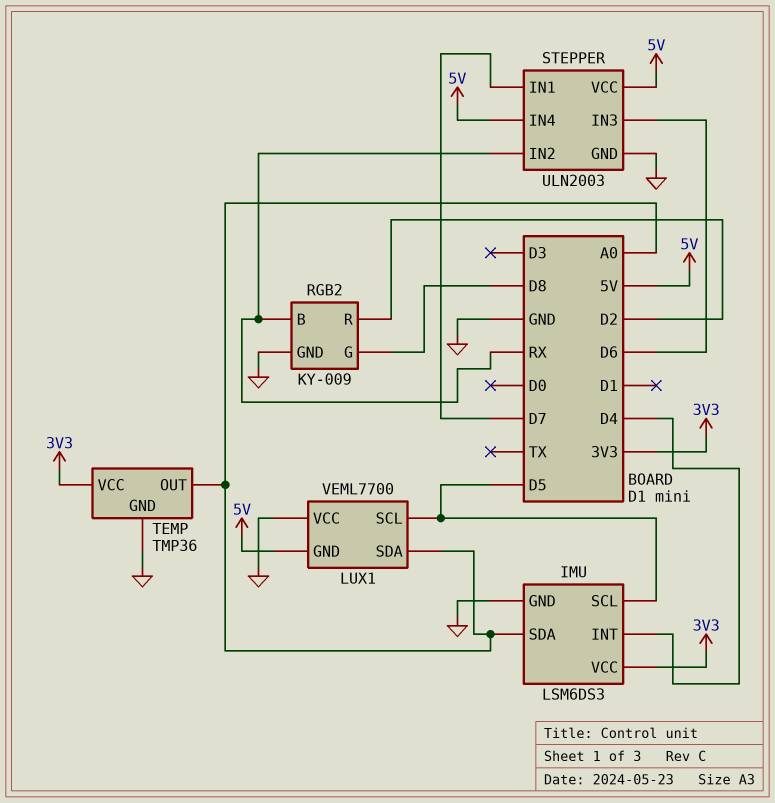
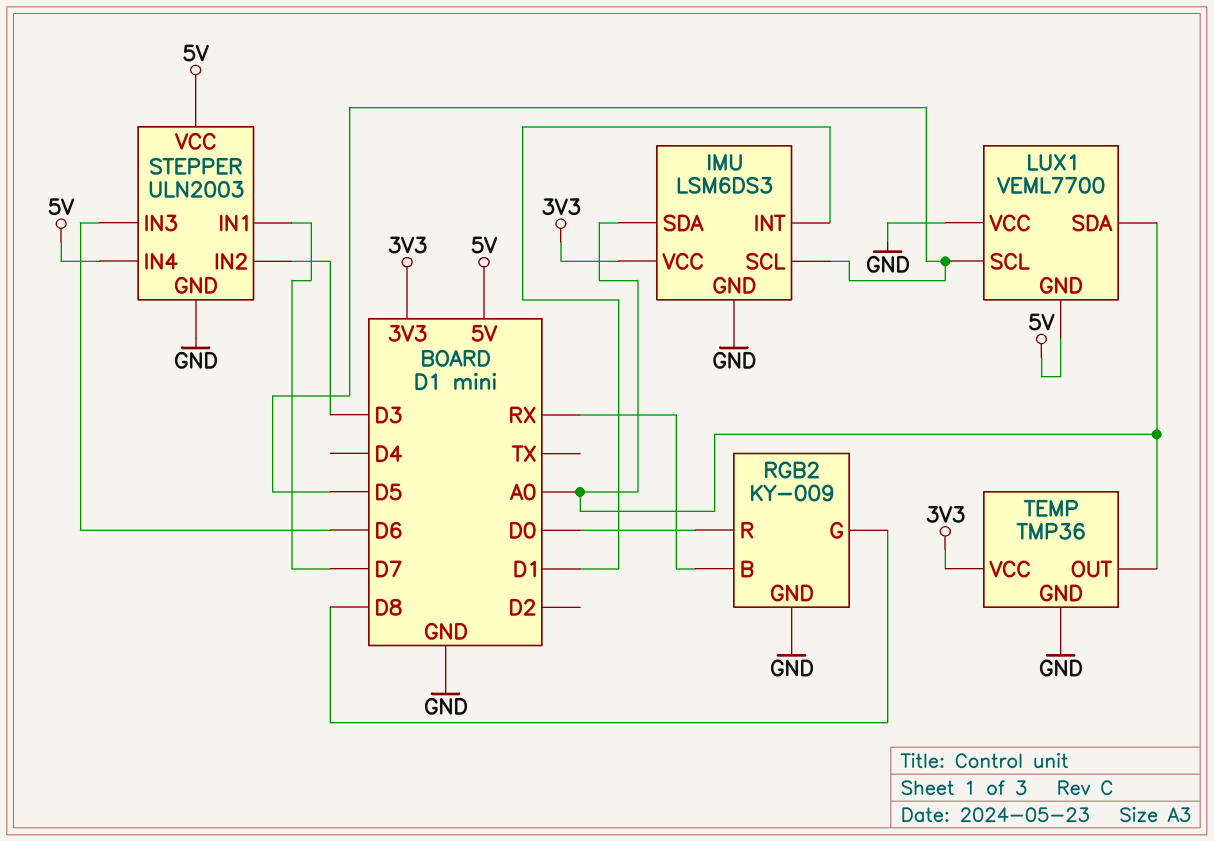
IMU pin INT: D4 -> D1
RGB2 pin R: D2 -> D0
STEPPER pin IN2: RX -> D3

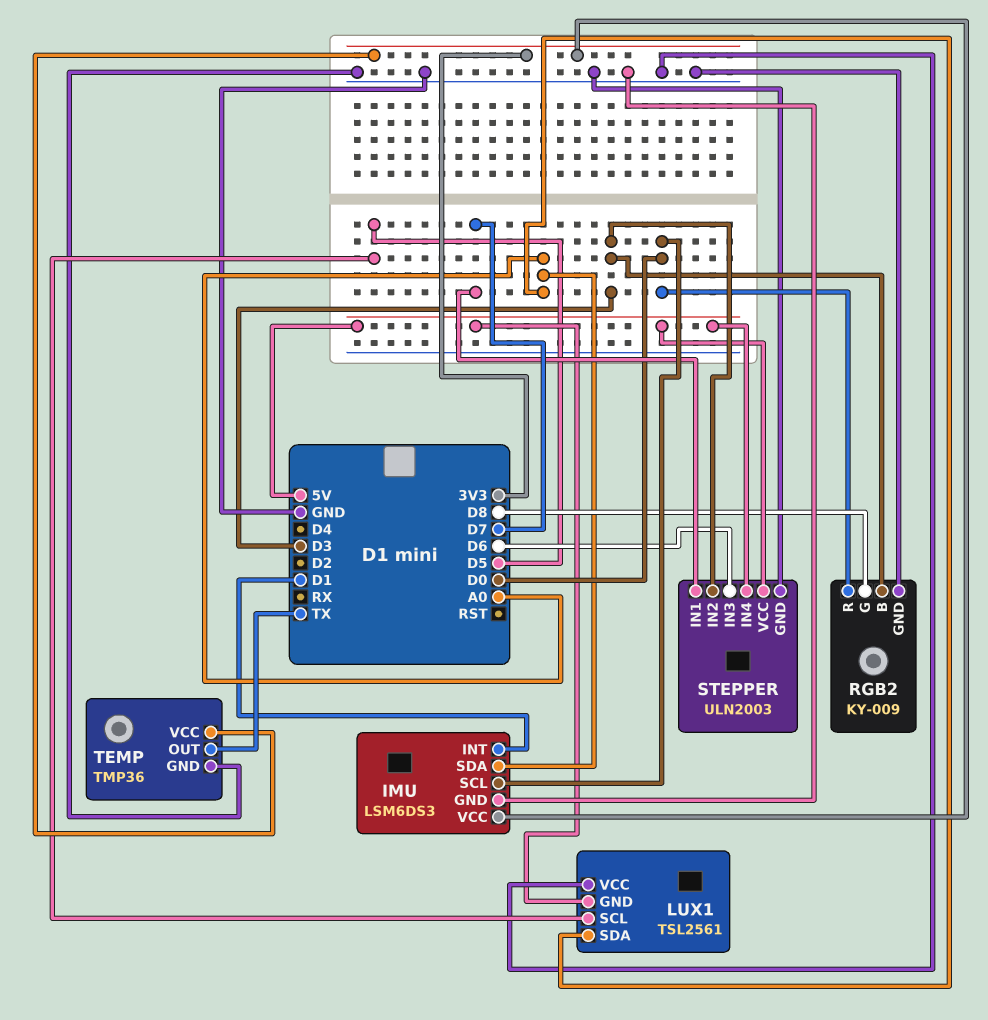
IMU pin SCL: D5 -> D0
LUX1: VEML7700 -> TSL2561
RGB2 pin B: RX -> D3
TEMP pin OUT: A0 -> TX

